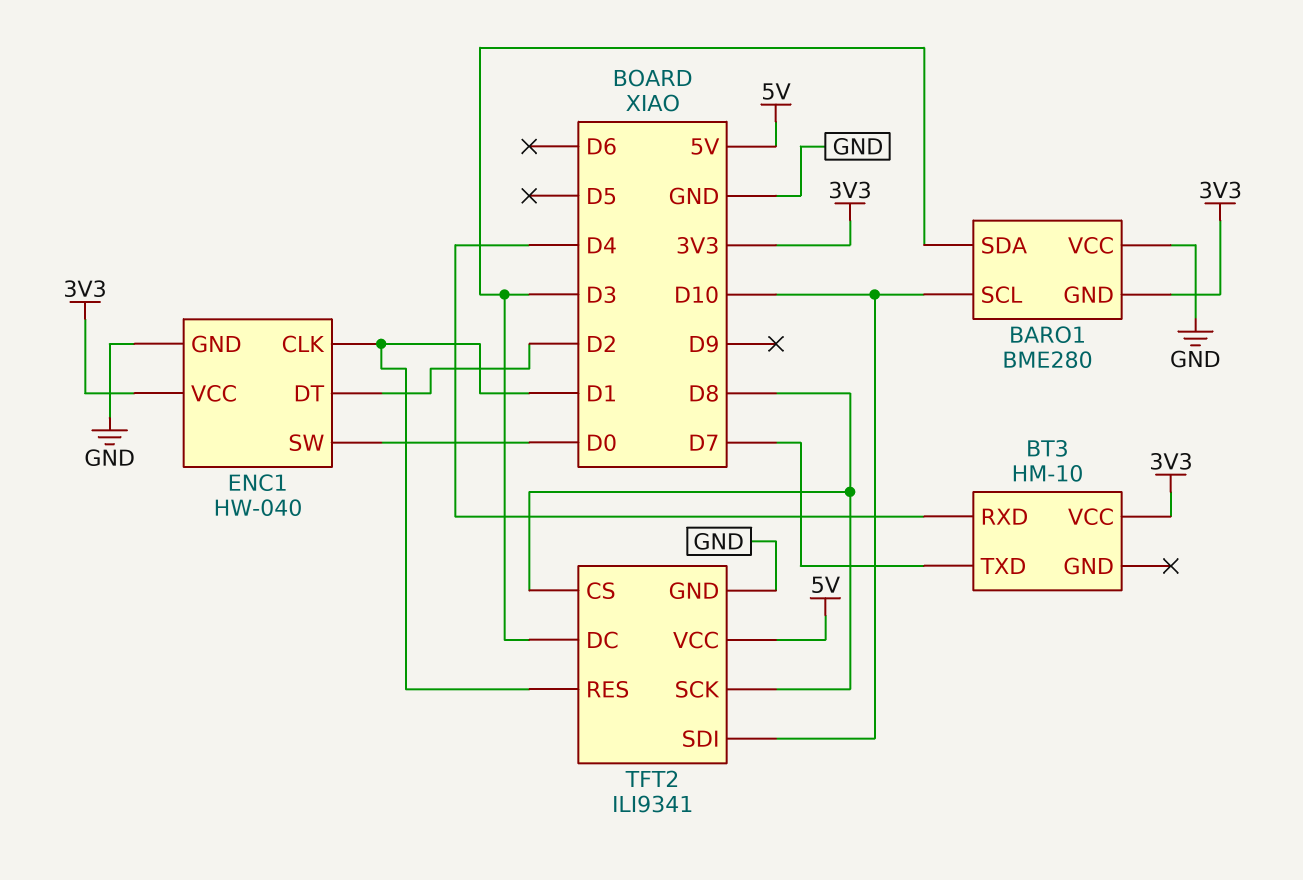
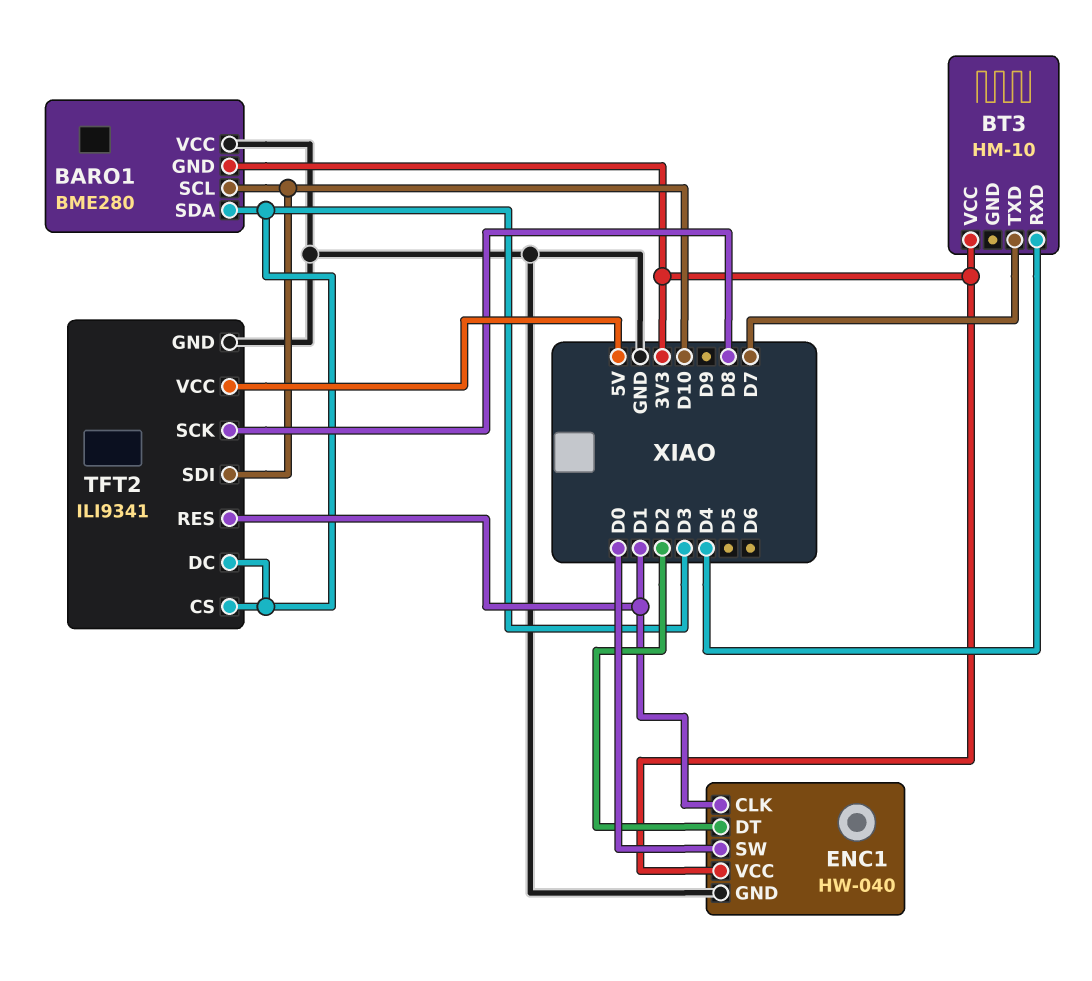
TFT2 pin CS: D8 -> D3

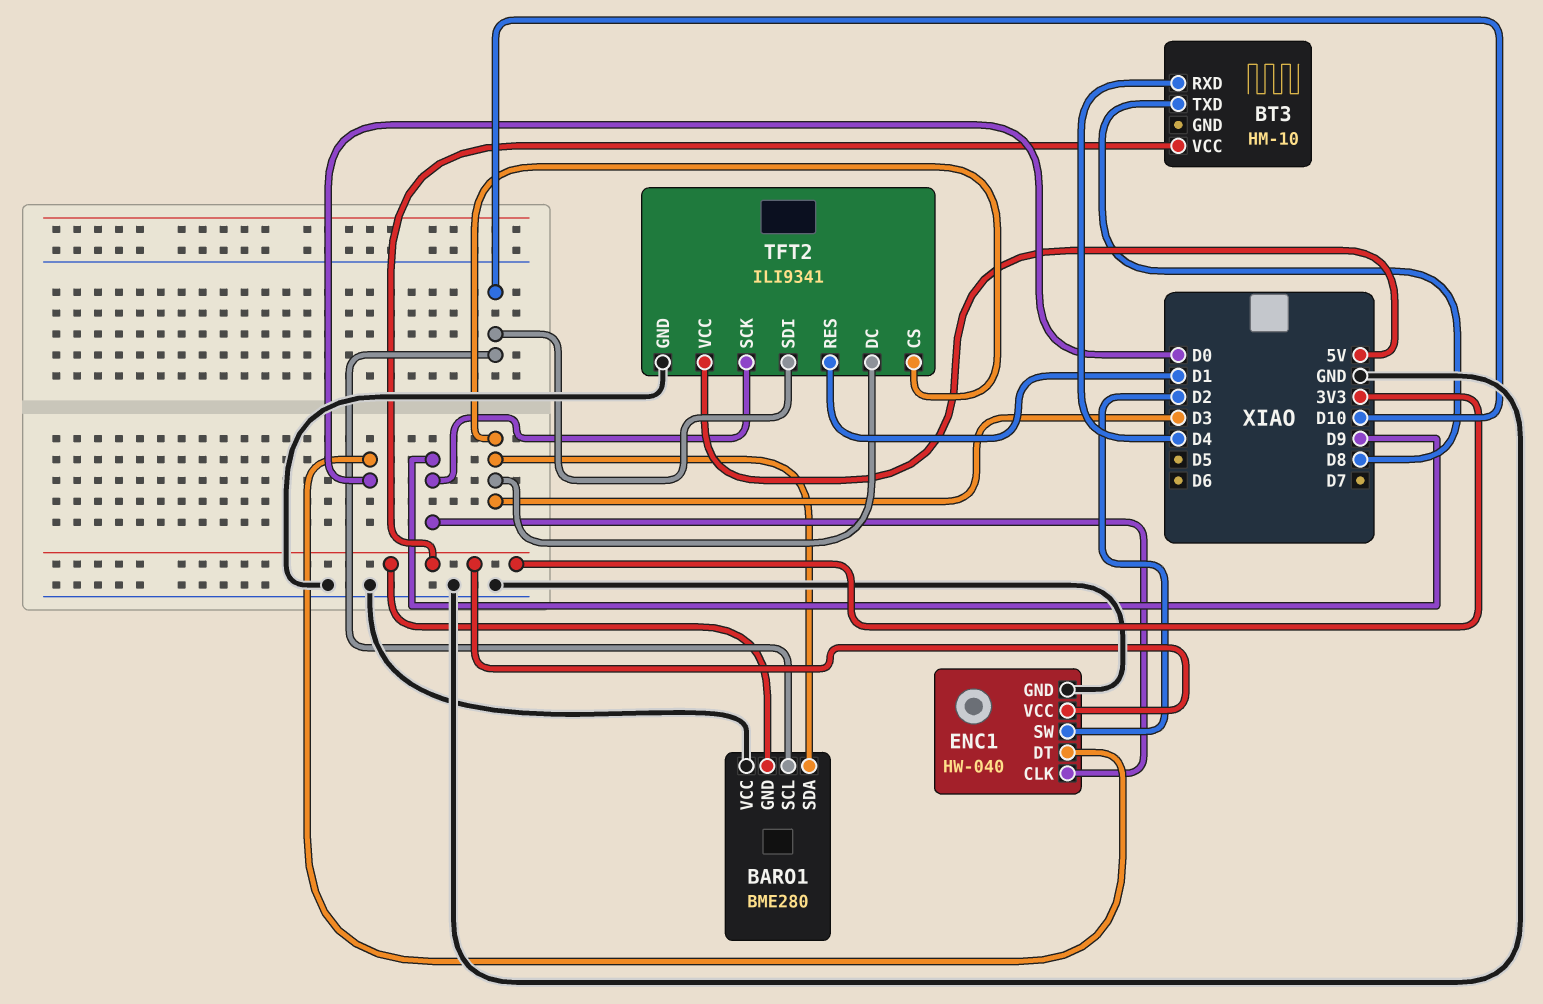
BT3 pin TXD: D7 -> D8
ENC1 pin CLK: D1 -> D9
ENC1 pin DT: D2 -> D0
ENC1 pin SW: D0 -> D2
TFT2 pin SCK: D8 -> D9

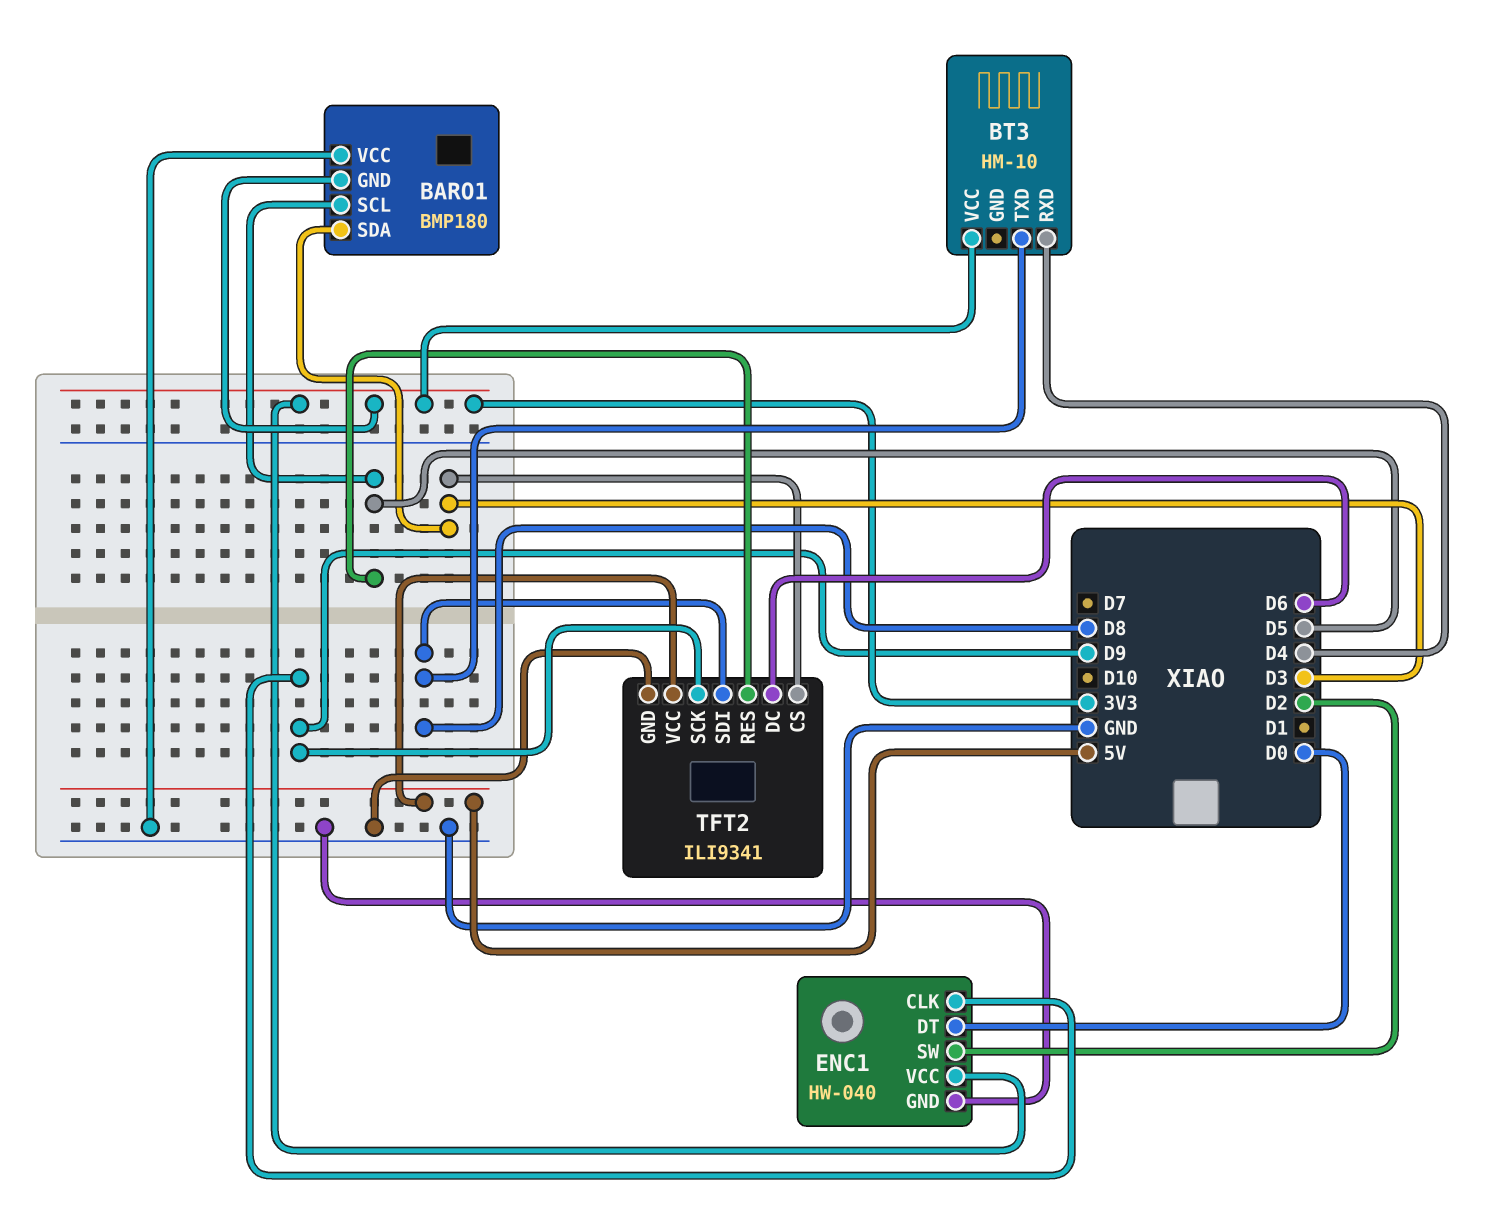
BARO1: BME280 -> BMP180
BARO1 pin SCL: D10 -> D5
TFT2 pin DC: D3 -> D6
TFT2 pin RES: D1 -> D5
TFT2 pin SDI: D10 -> D8

